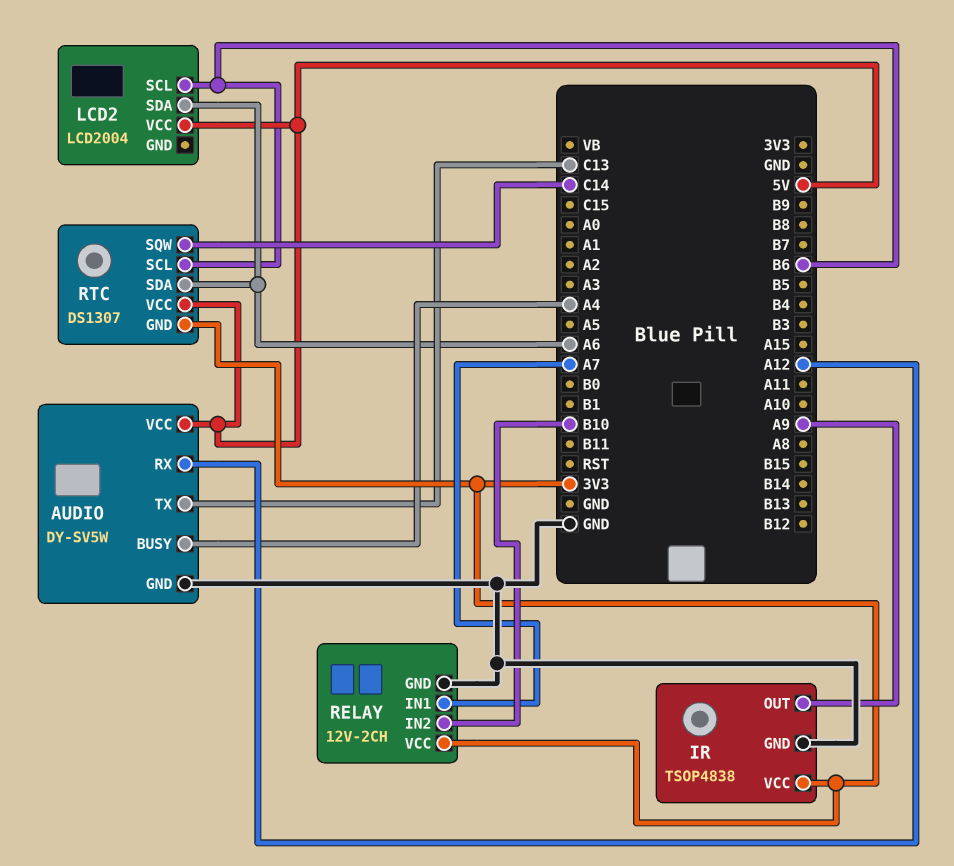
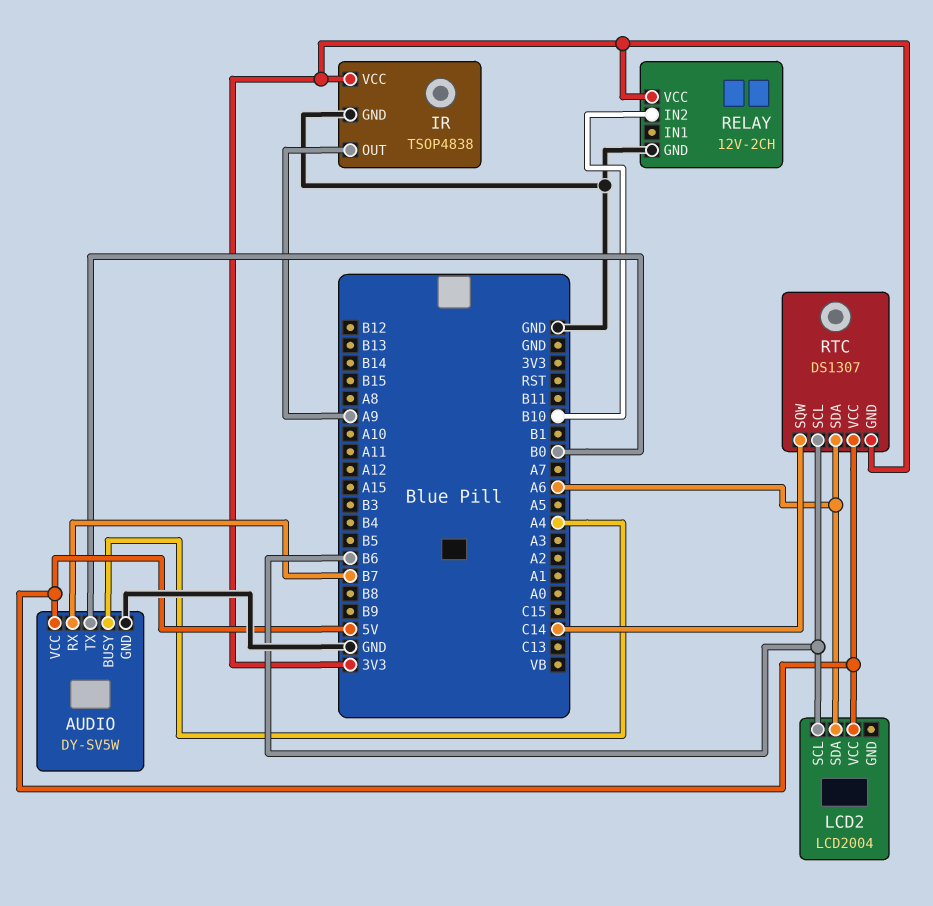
AUDIO pin RX: A12 -> B7
AUDIO pin TX: C13 -> B0
RELAY pin IN1: A7 -> none

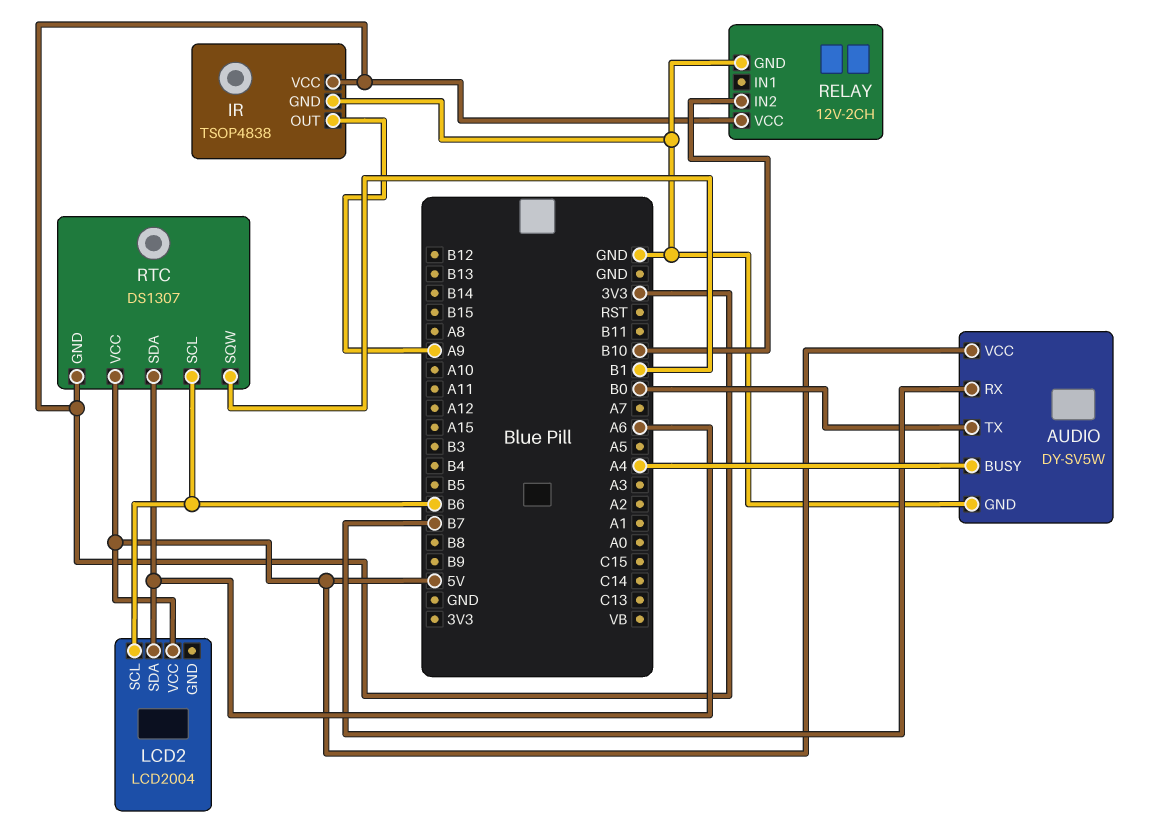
RTC pin SQW: C14 -> B1

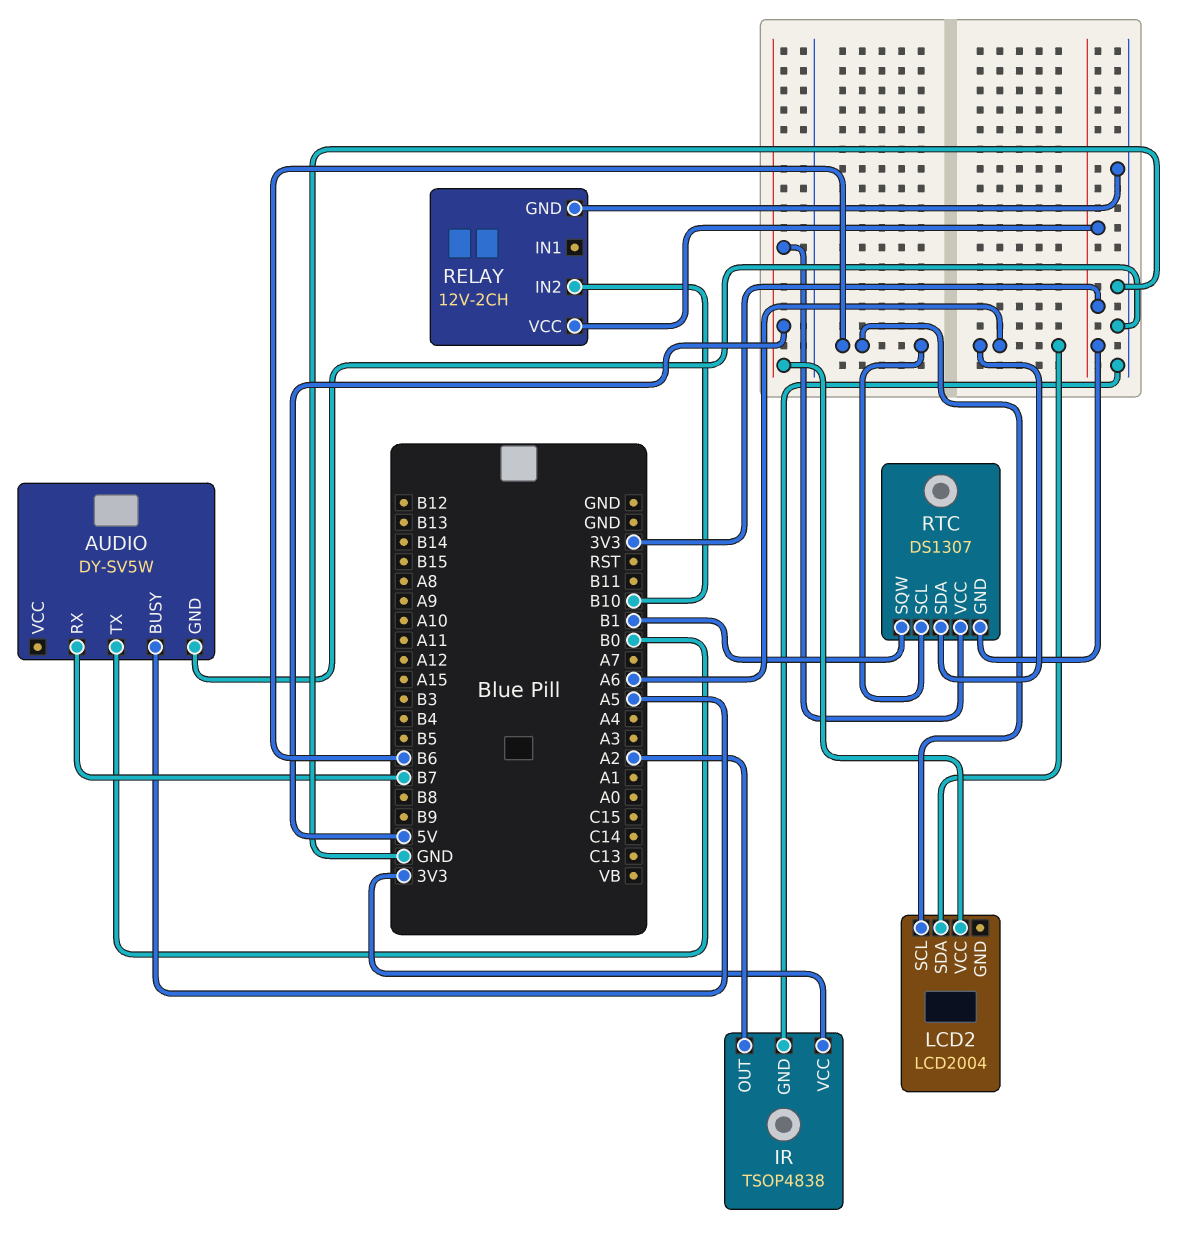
AUDIO pin BUSY: A4 -> A5
AUDIO pin VCC: 5V -> none
IR pin OUT: A9 -> A2

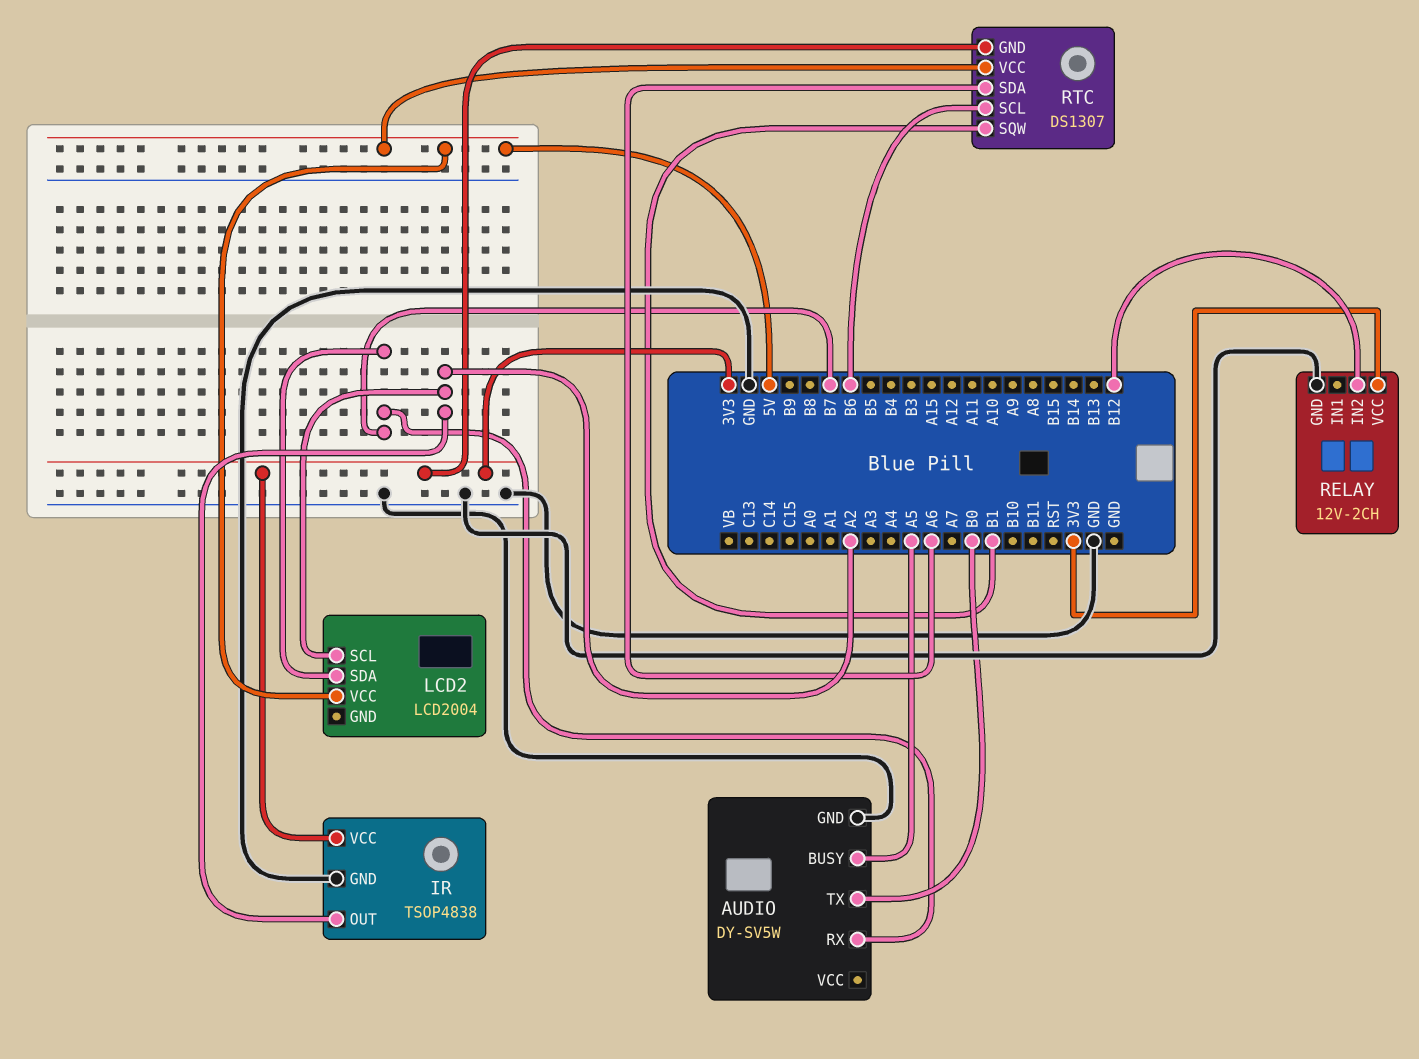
LCD2 pin SCL: B6 -> A2
LCD2 pin SDA: A6 -> B7
RELAY pin IN2: B10 -> B12

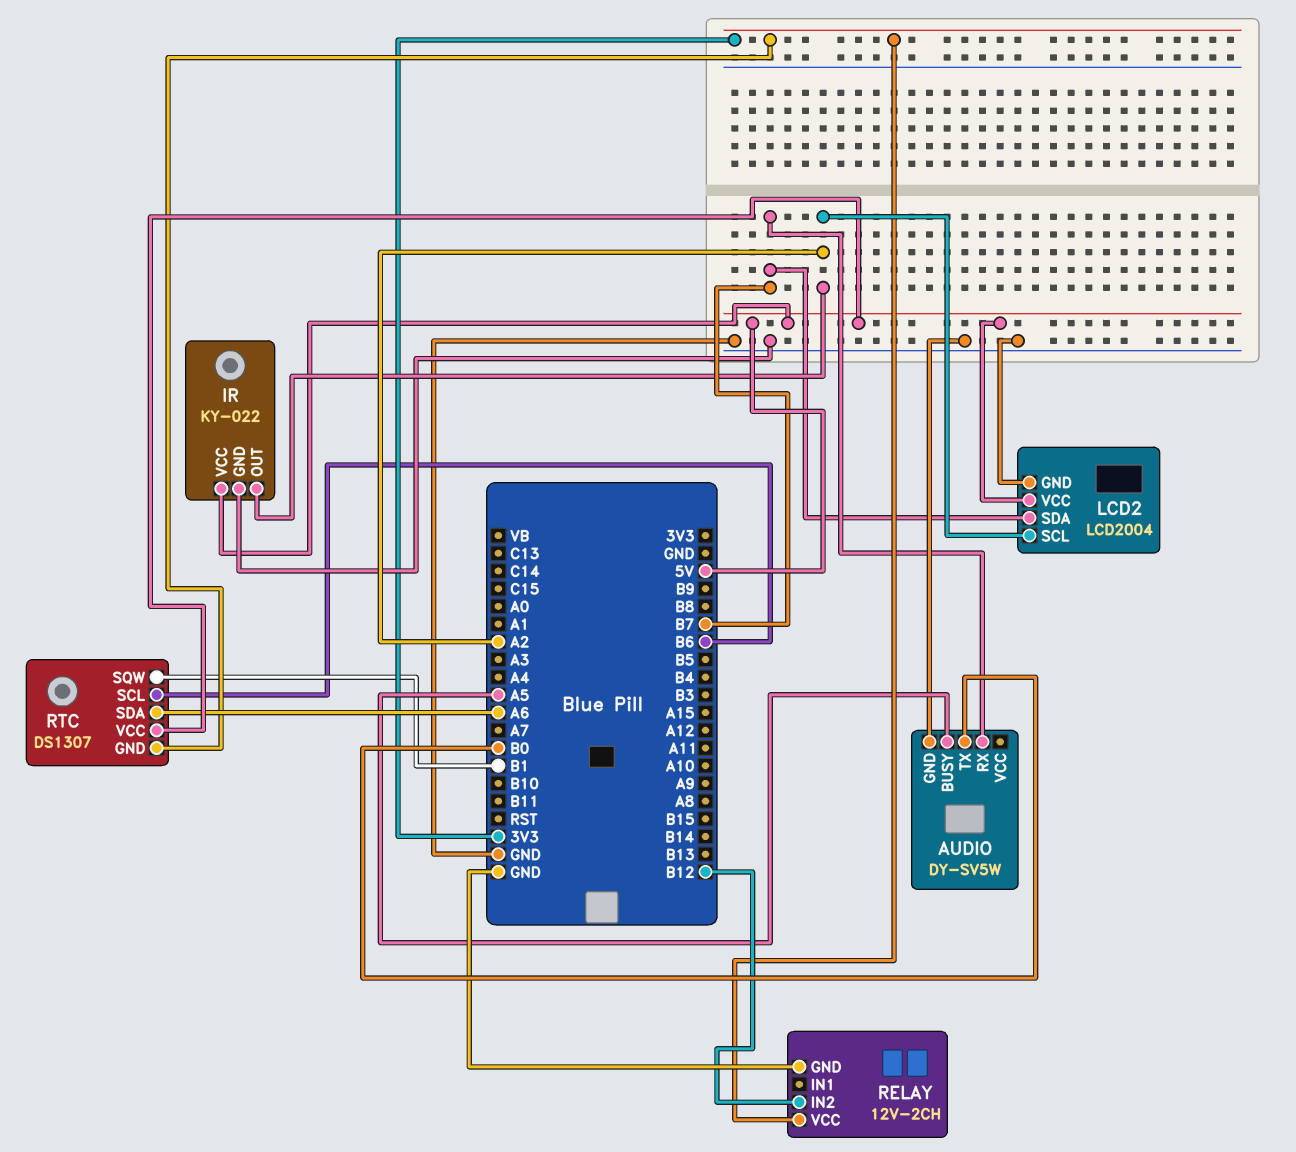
IR: TSOP4838 -> KY-022
IR pin VCC: 3V3 -> 5V
LCD2 pin GND: none -> GND

